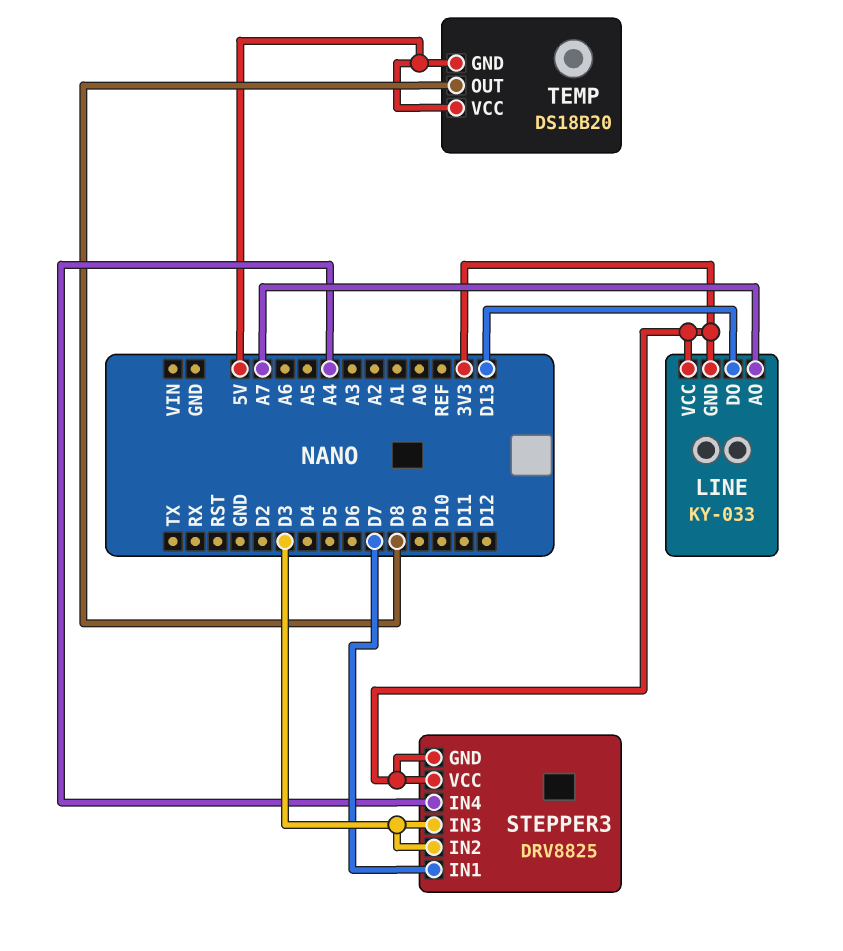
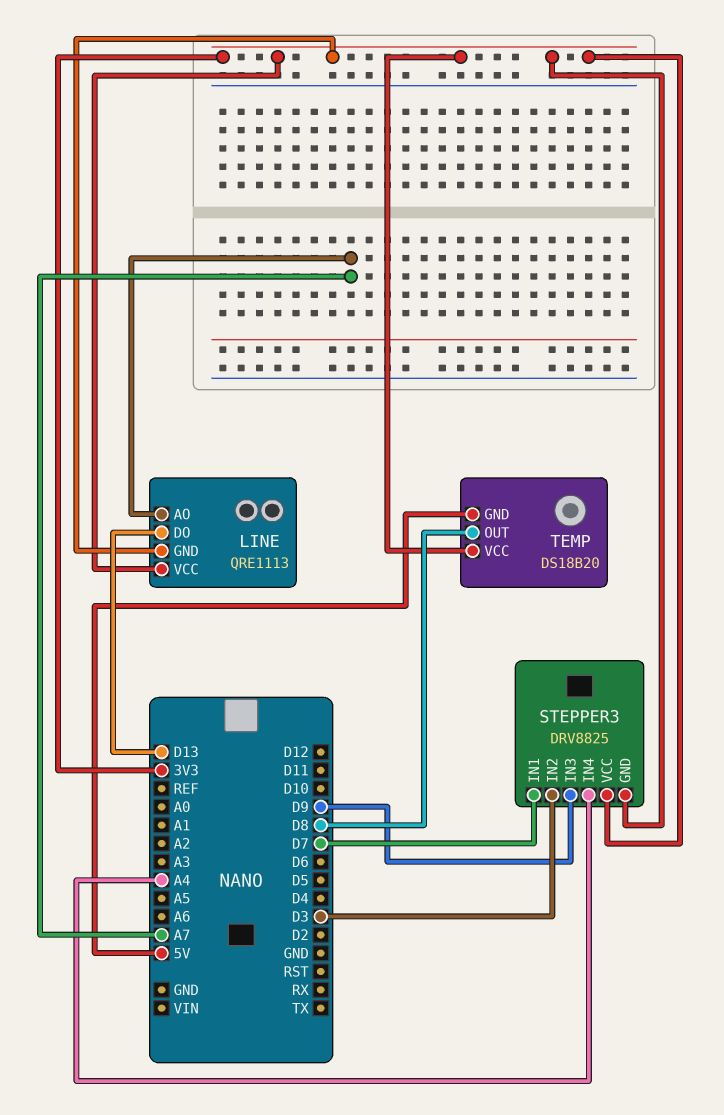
LINE: KY-033 -> QRE1113
STEPPER3 pin IN3: D3 -> D9
TEMP pin VCC: 5V -> 3V3

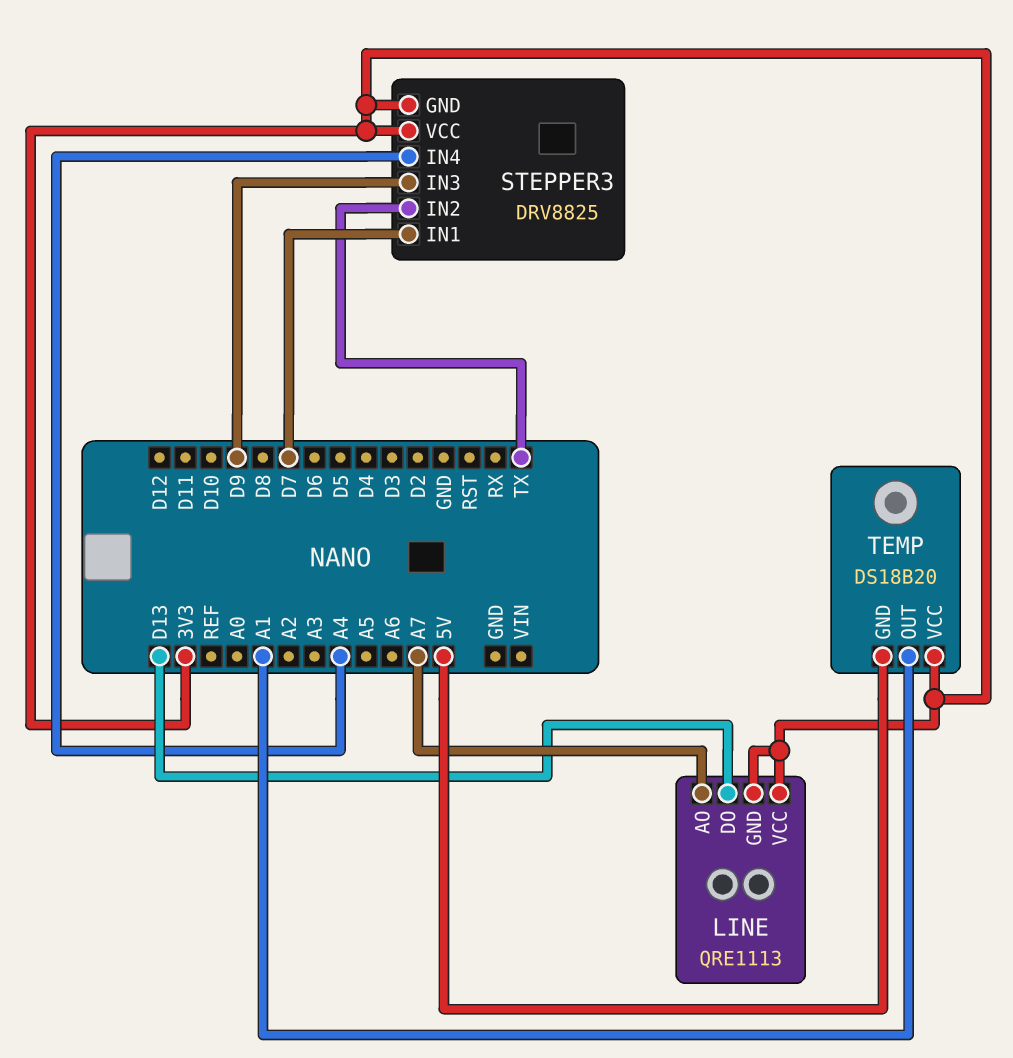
STEPPER3 pin IN2: D3 -> TX
TEMP pin OUT: D8 -> A1

